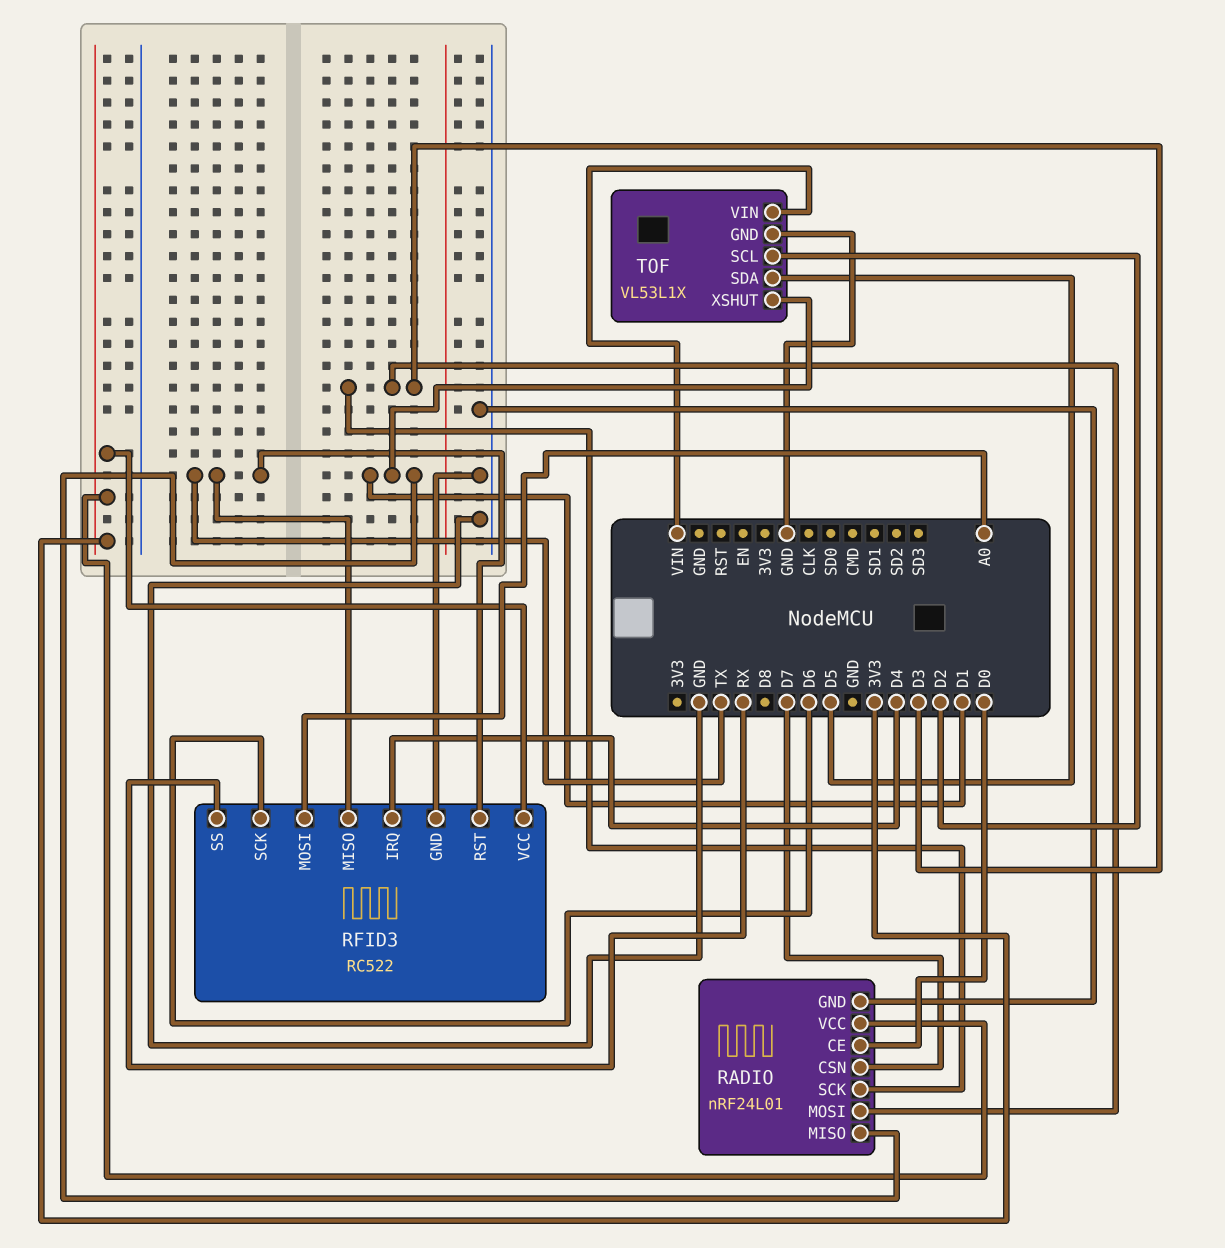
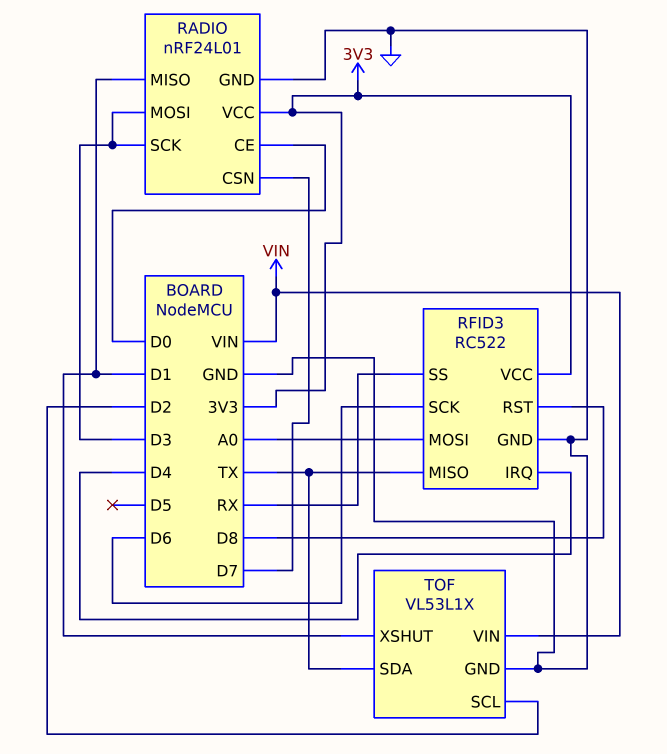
RFID3 pin RST: TX -> D8
TOF pin SDA: D5 -> TX

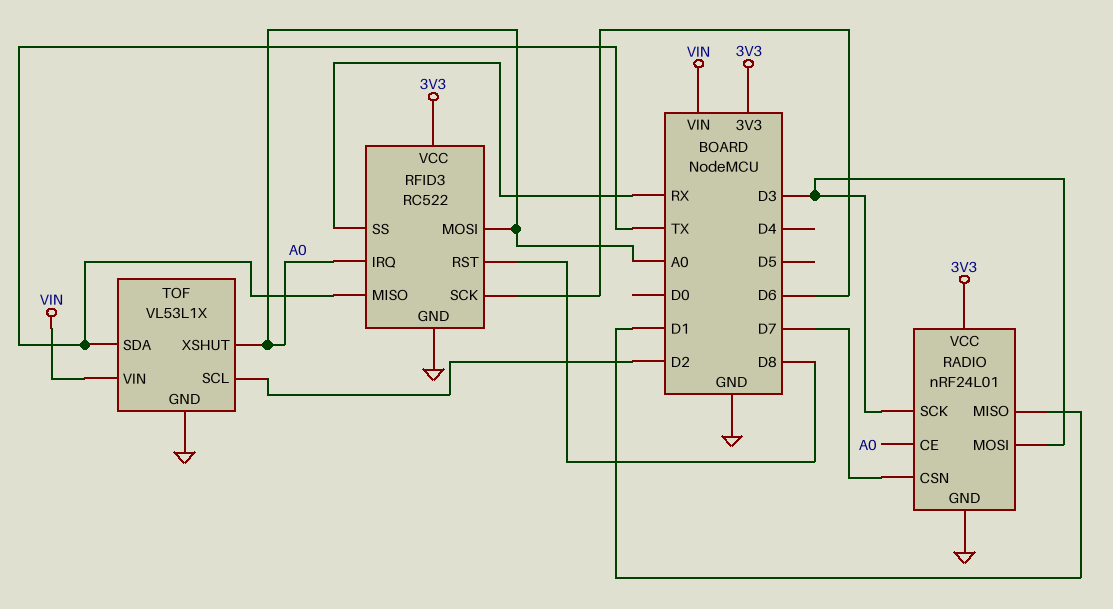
RADIO pin CE: D0 -> A0
RFID3 pin IRQ: D4 -> A0
TOF pin XSHUT: D1 -> A0

